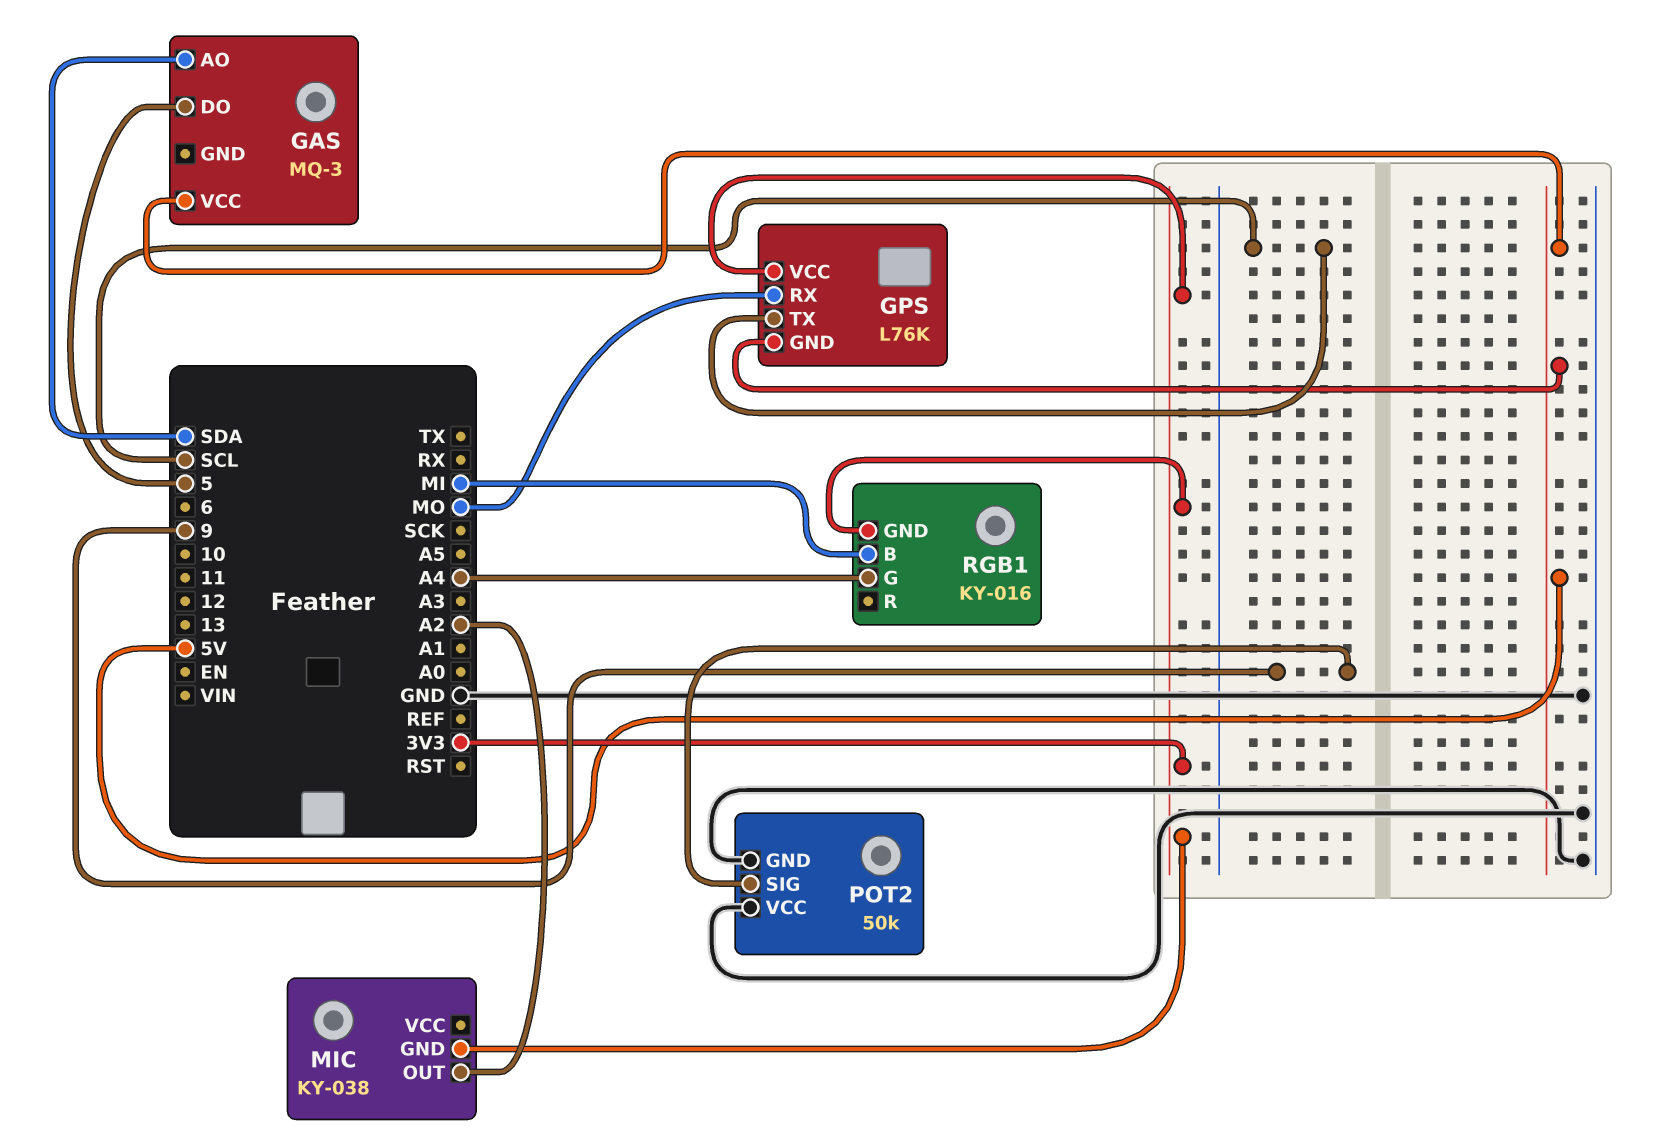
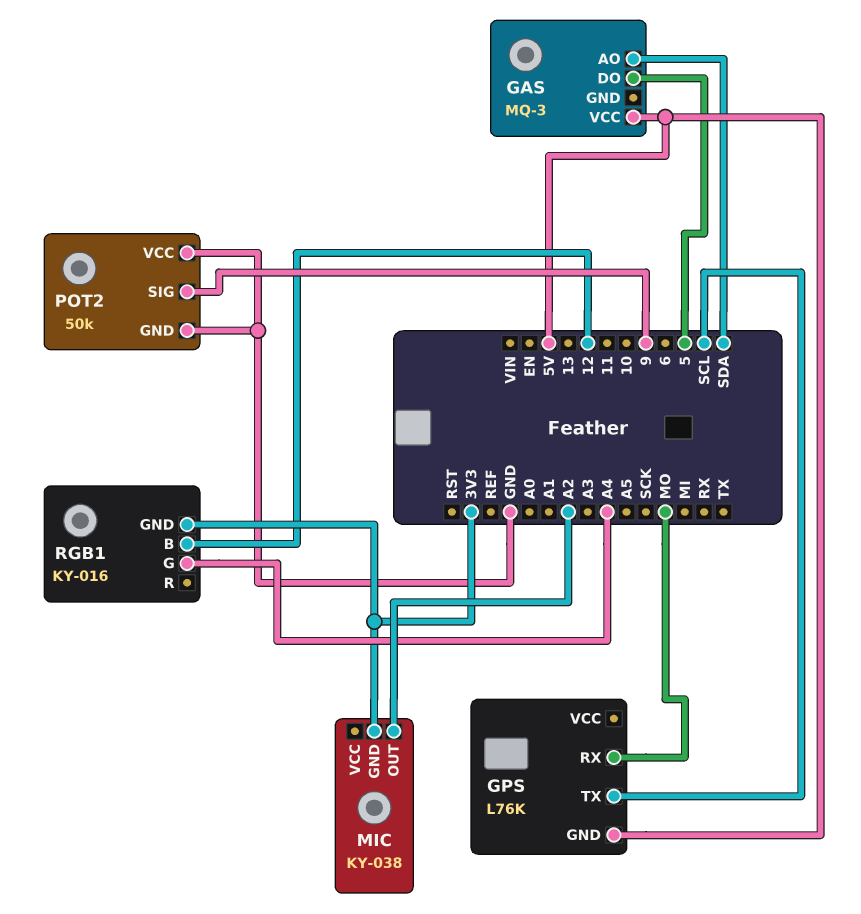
GPS pin VCC: 3V3 -> none
RGB1 pin B: MI -> 12

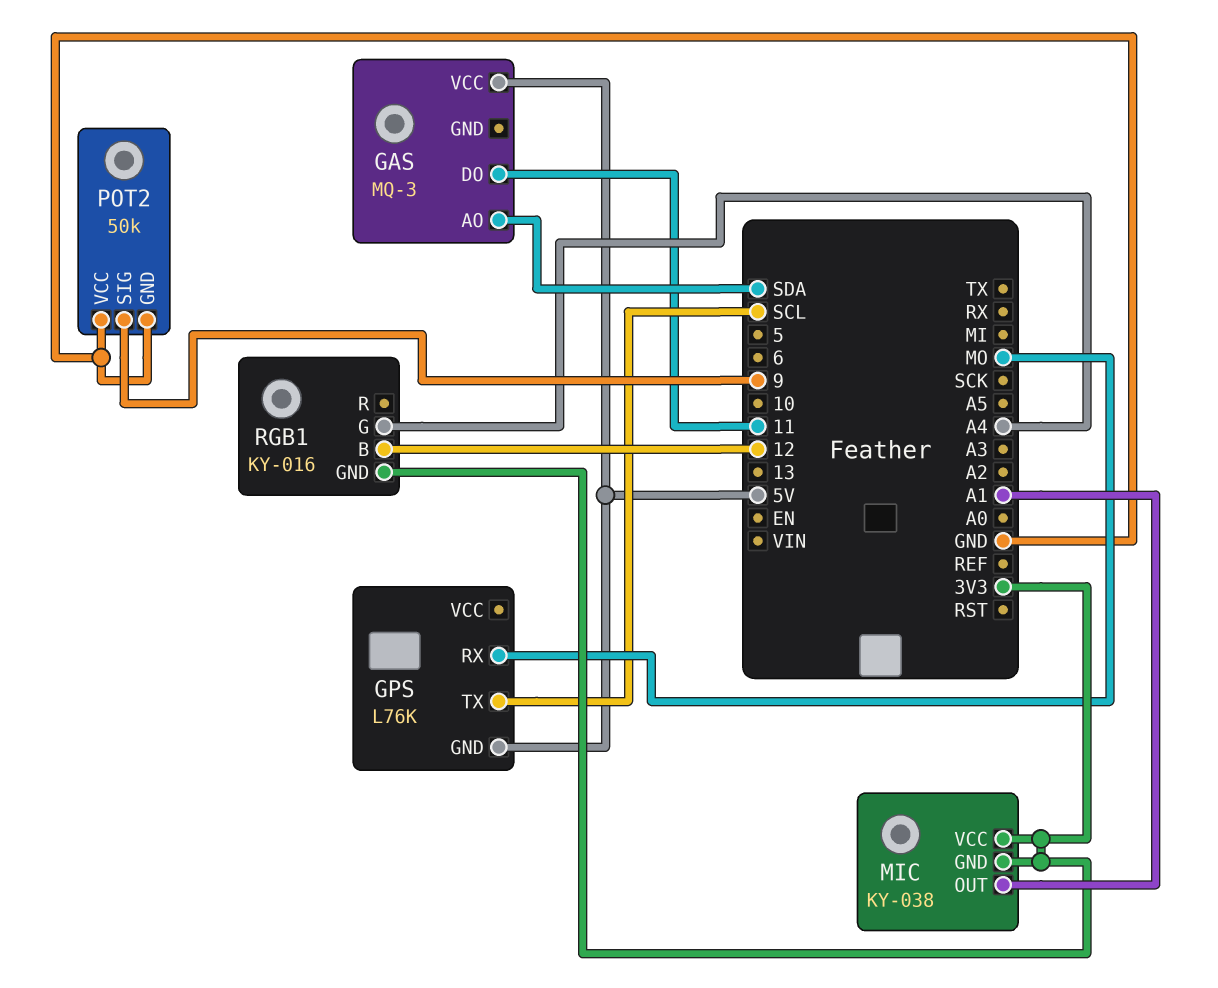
GAS pin DO: 5 -> 11
MIC pin OUT: A2 -> A1
MIC pin VCC: none -> 3V3

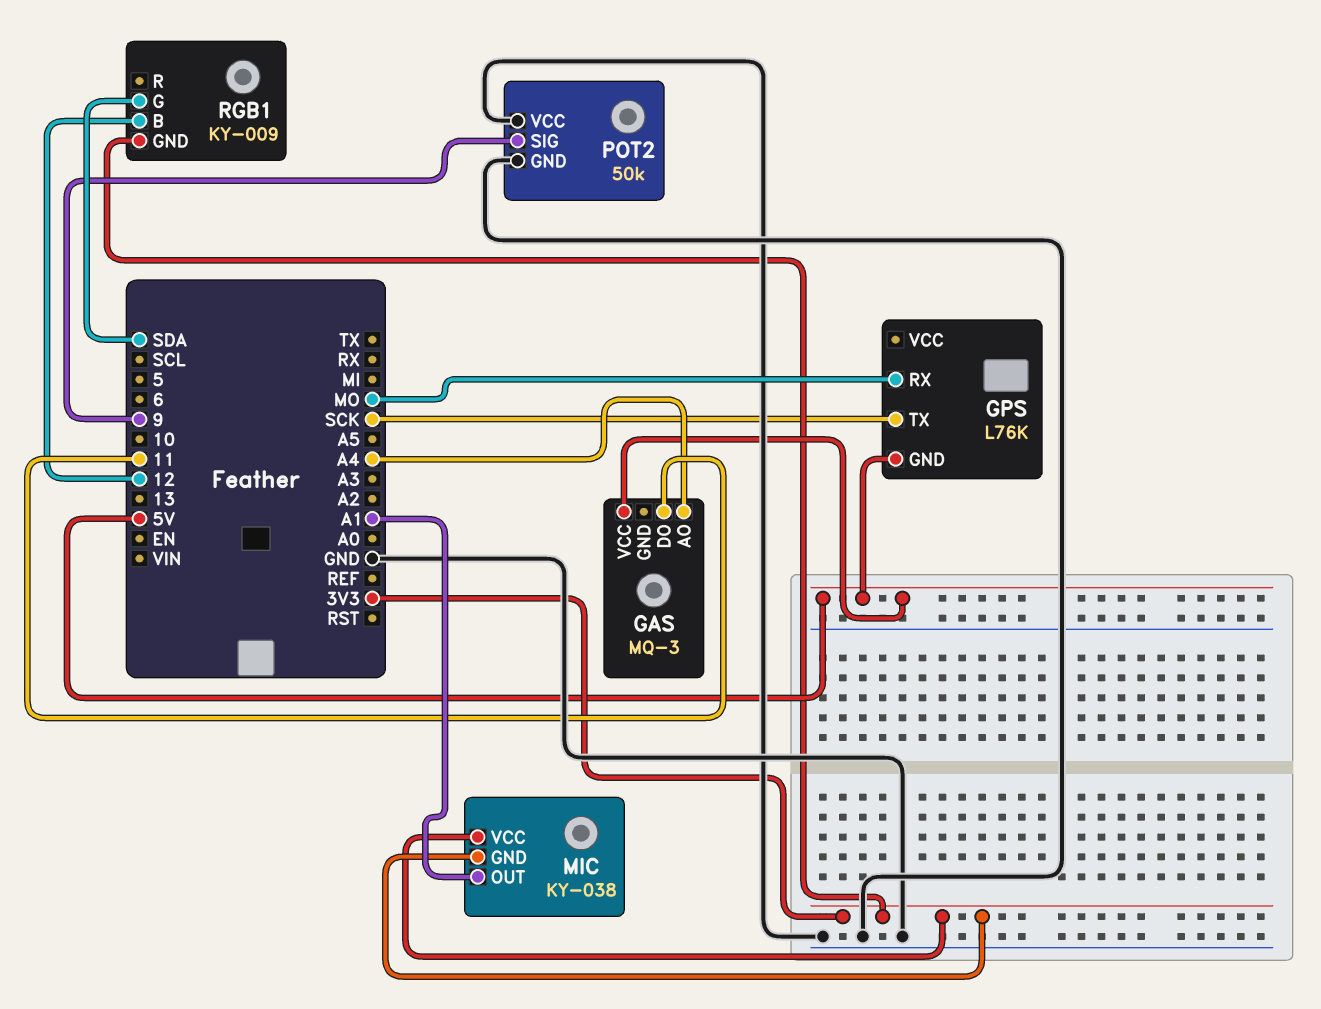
GAS pin AO: SDA -> A4
GPS pin TX: SCL -> SCK
RGB1: KY-016 -> KY-009
RGB1 pin G: A4 -> SDA

